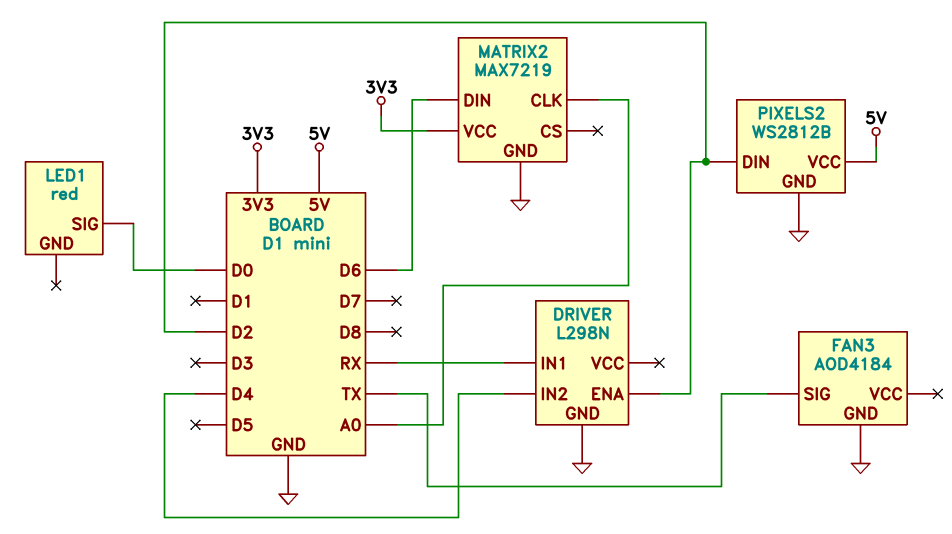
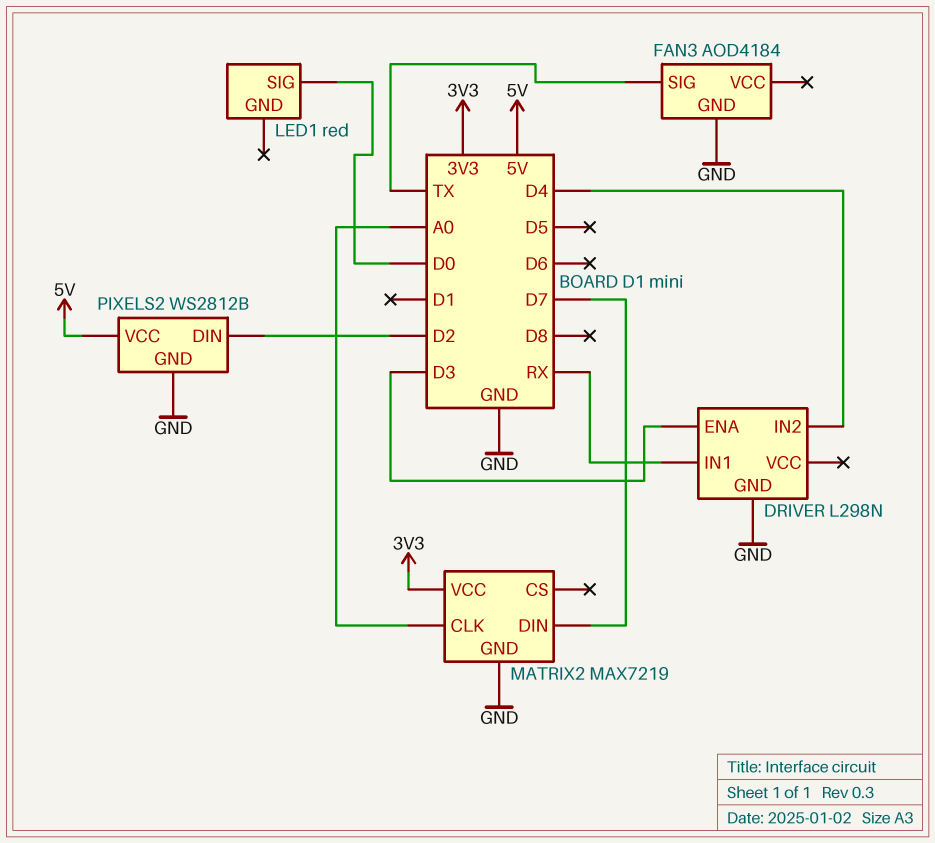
DRIVER pin ENA: D2 -> D3
MATRIX2 pin DIN: D6 -> D7

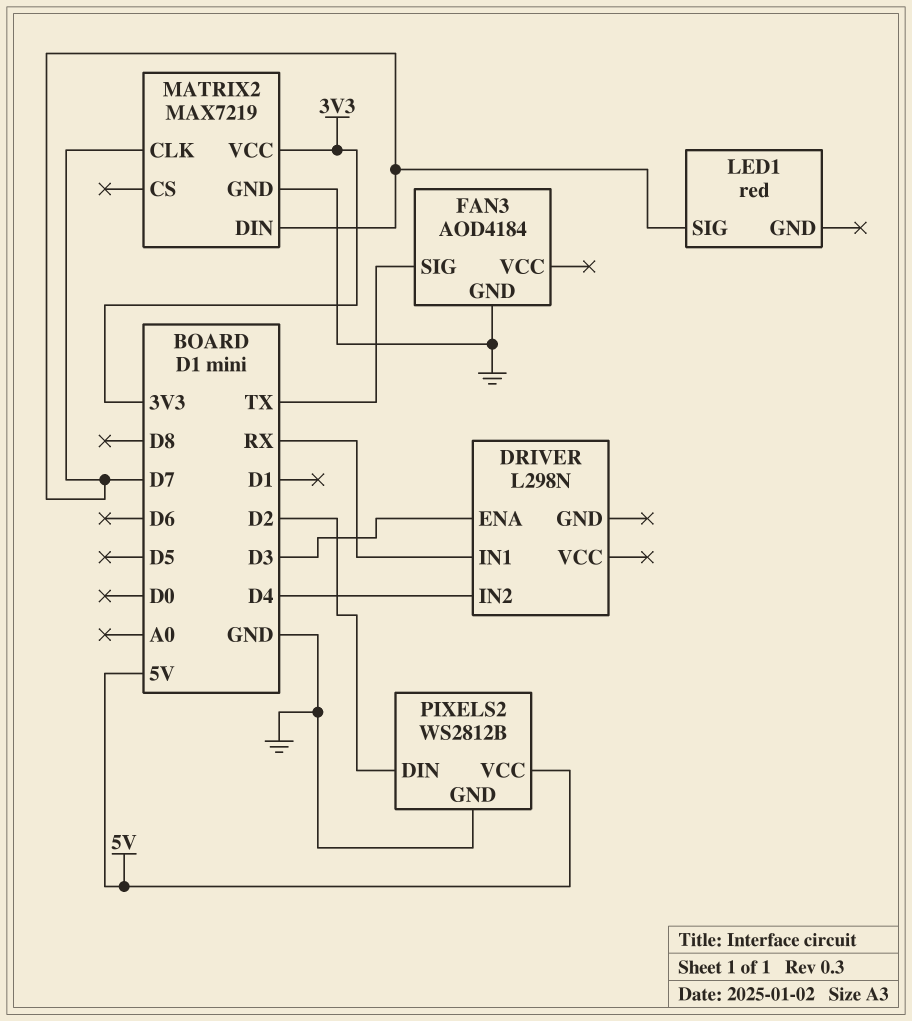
DRIVER pin GND: GND -> none
LED1 pin SIG: D0 -> D7
MATRIX2 pin CLK: A0 -> D7

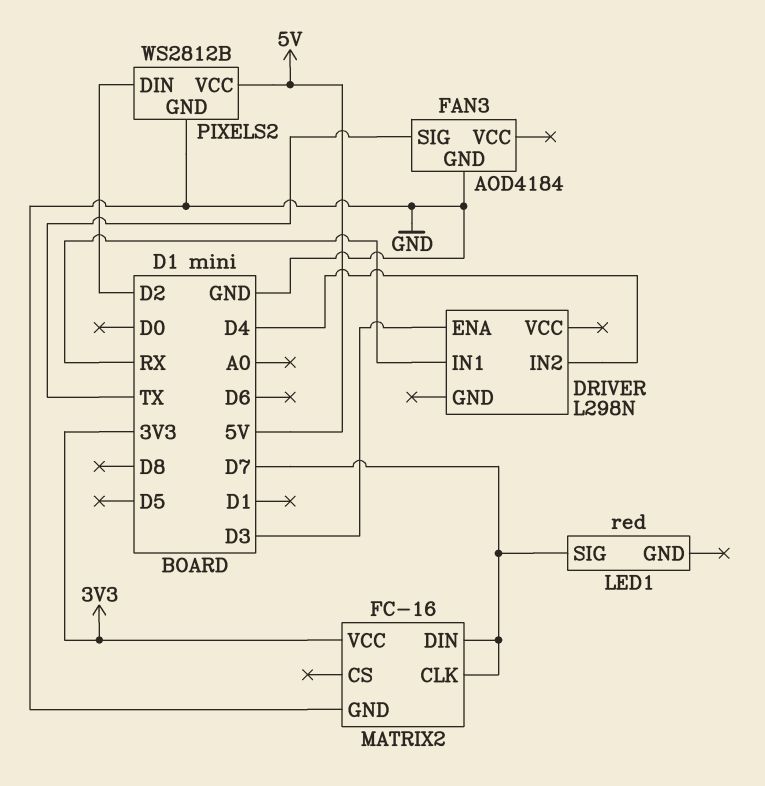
MATRIX2: MAX7219 -> FC-16

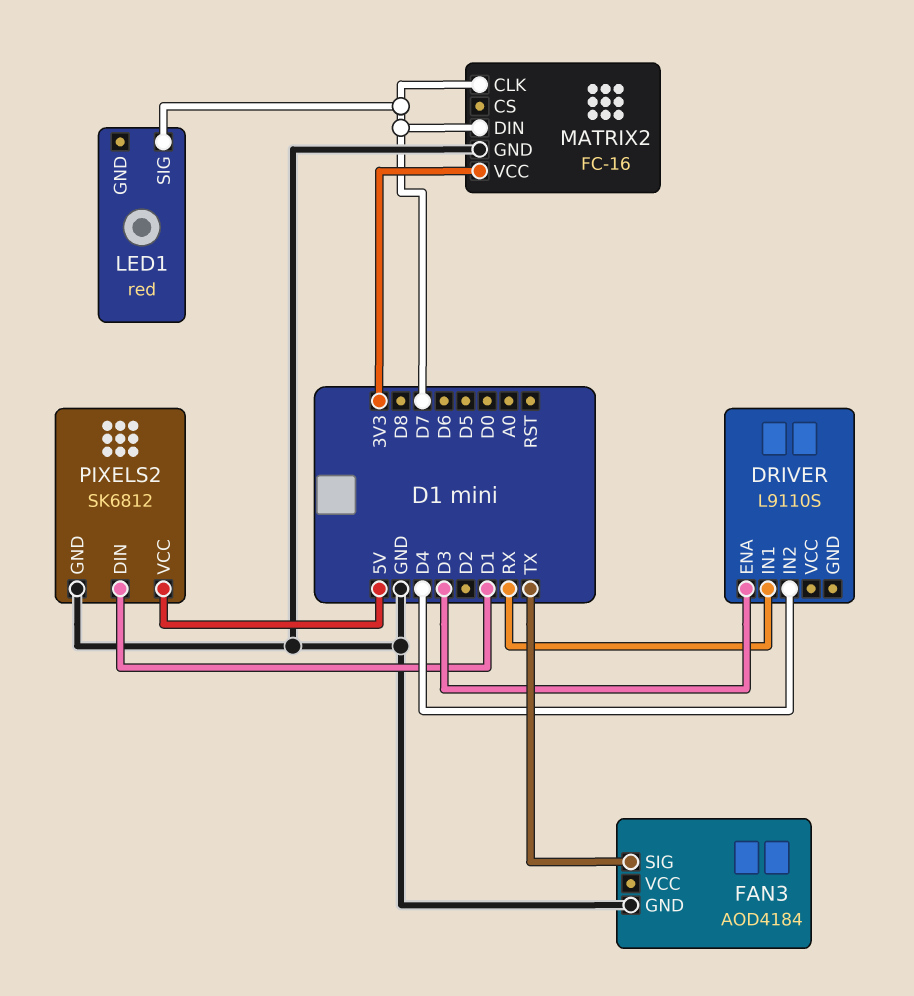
DRIVER: L298N -> L9110S
PIXELS2: WS2812B -> SK6812
PIXELS2 pin DIN: D2 -> D1

